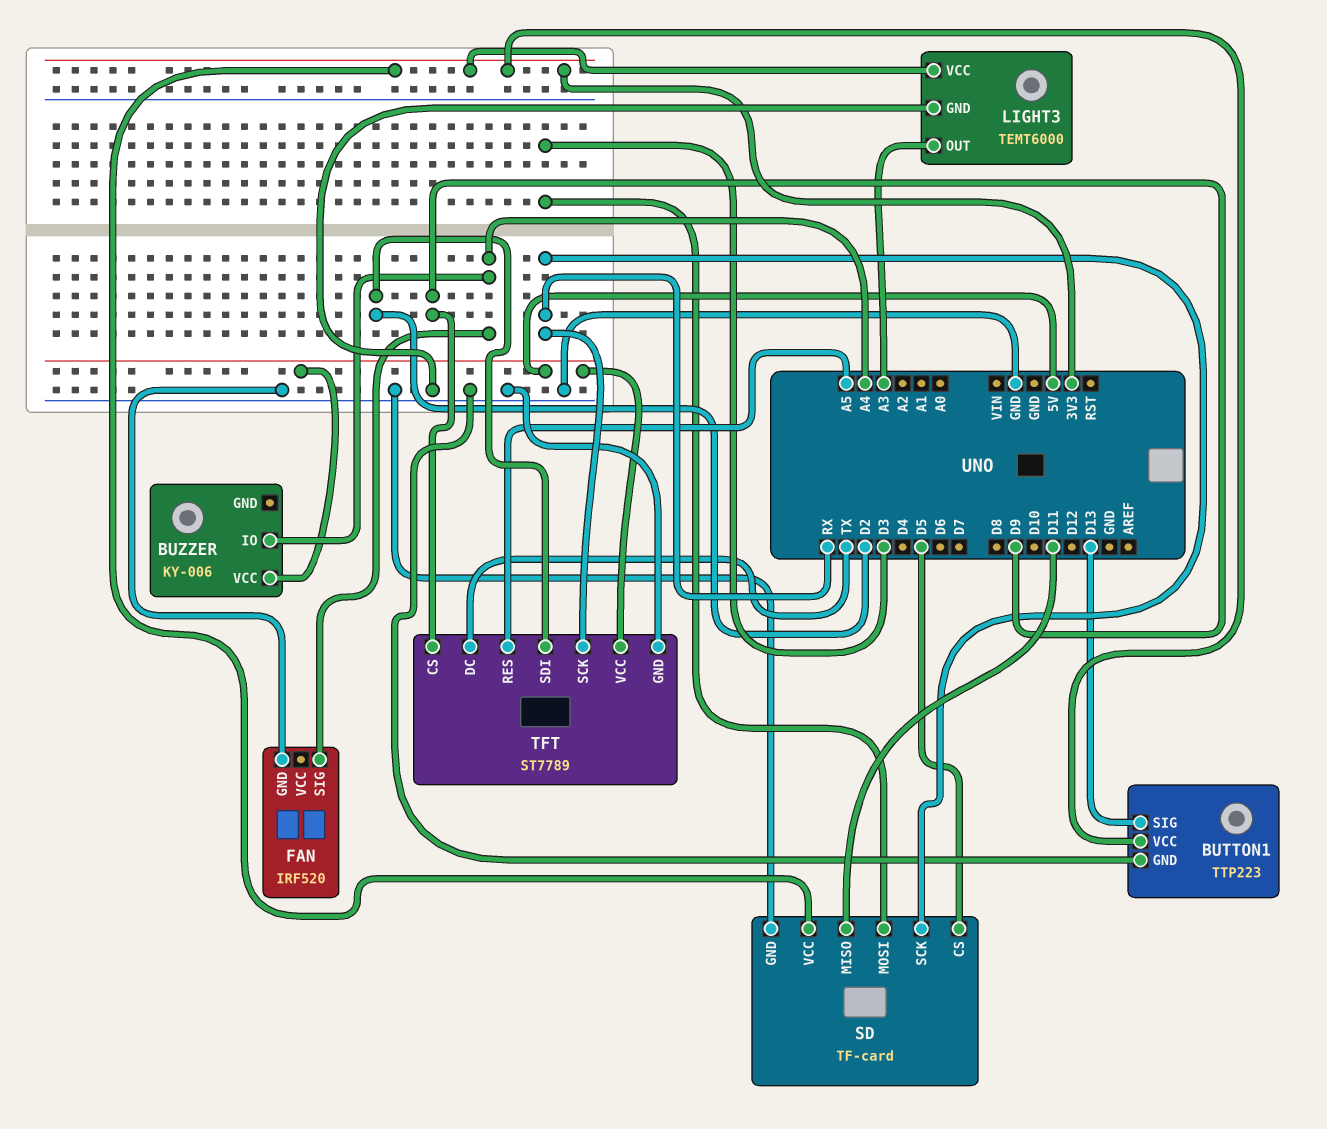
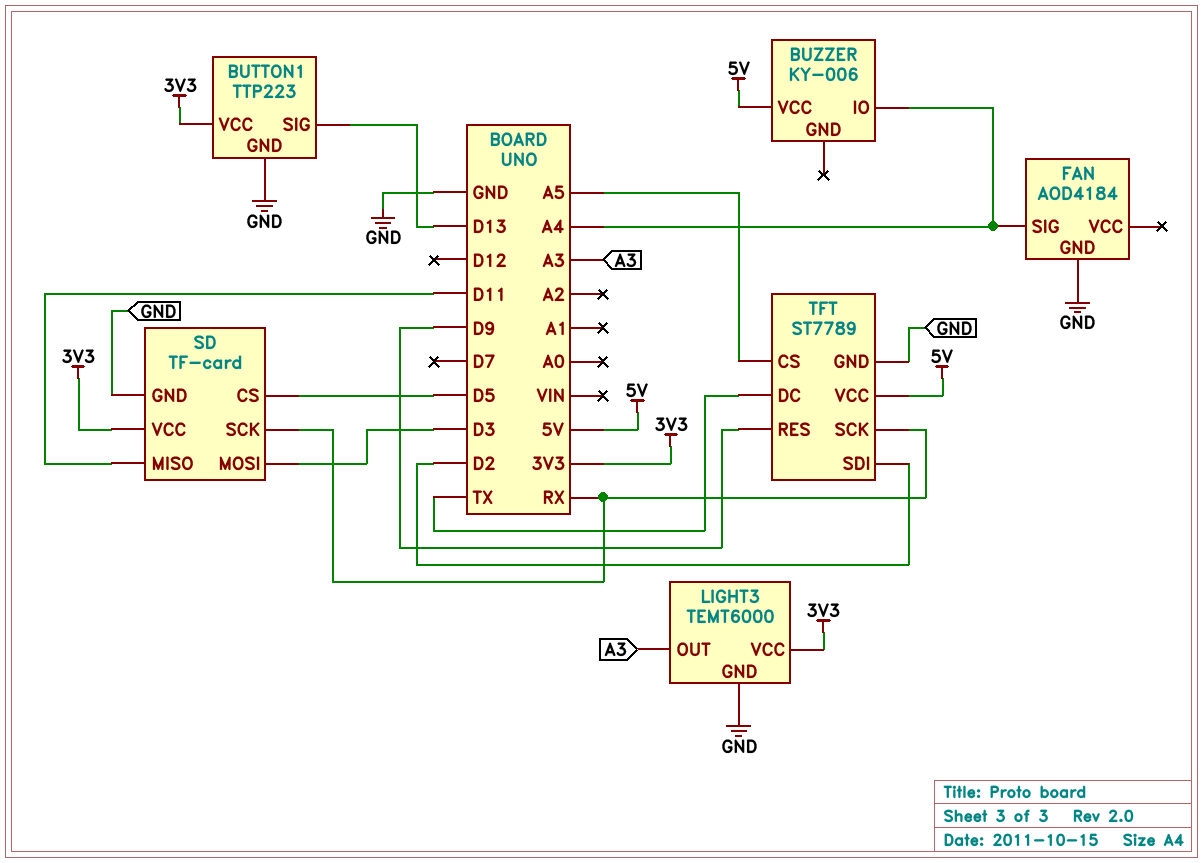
FAN: IRF520 -> AOD4184
TFT pin CS: D9 -> A5
TFT pin RES: A5 -> D9

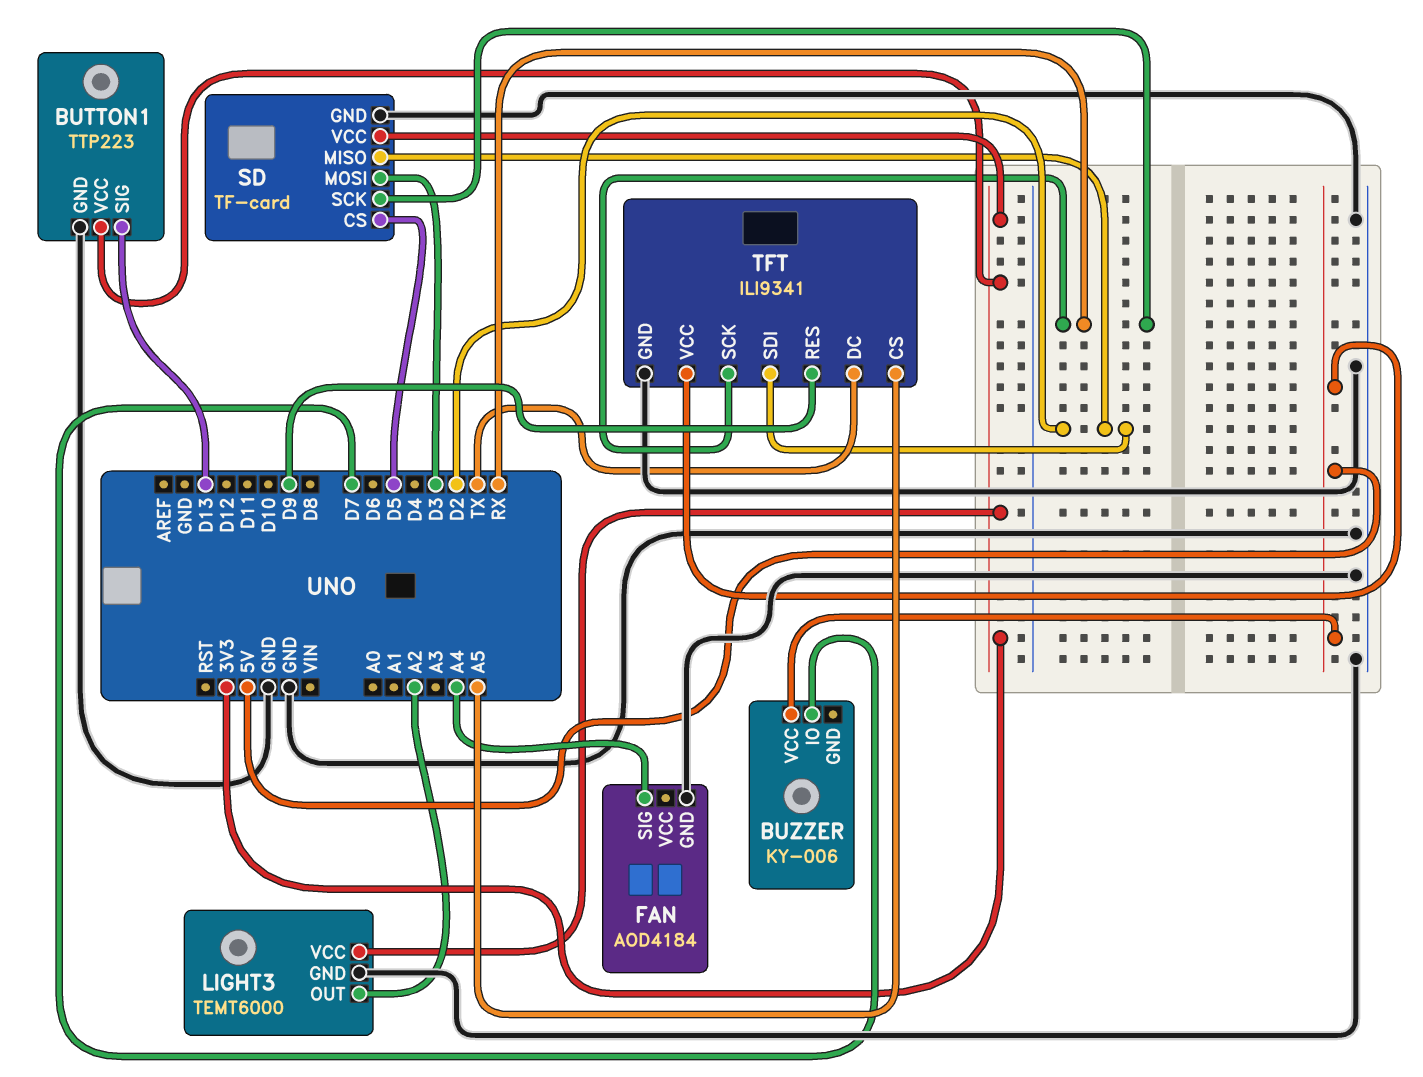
BUZZER pin IO: A4 -> D7
LIGHT3 pin OUT: A3 -> A2
SD pin MISO: D11 -> D2
TFT: ST7789 -> ILI9341

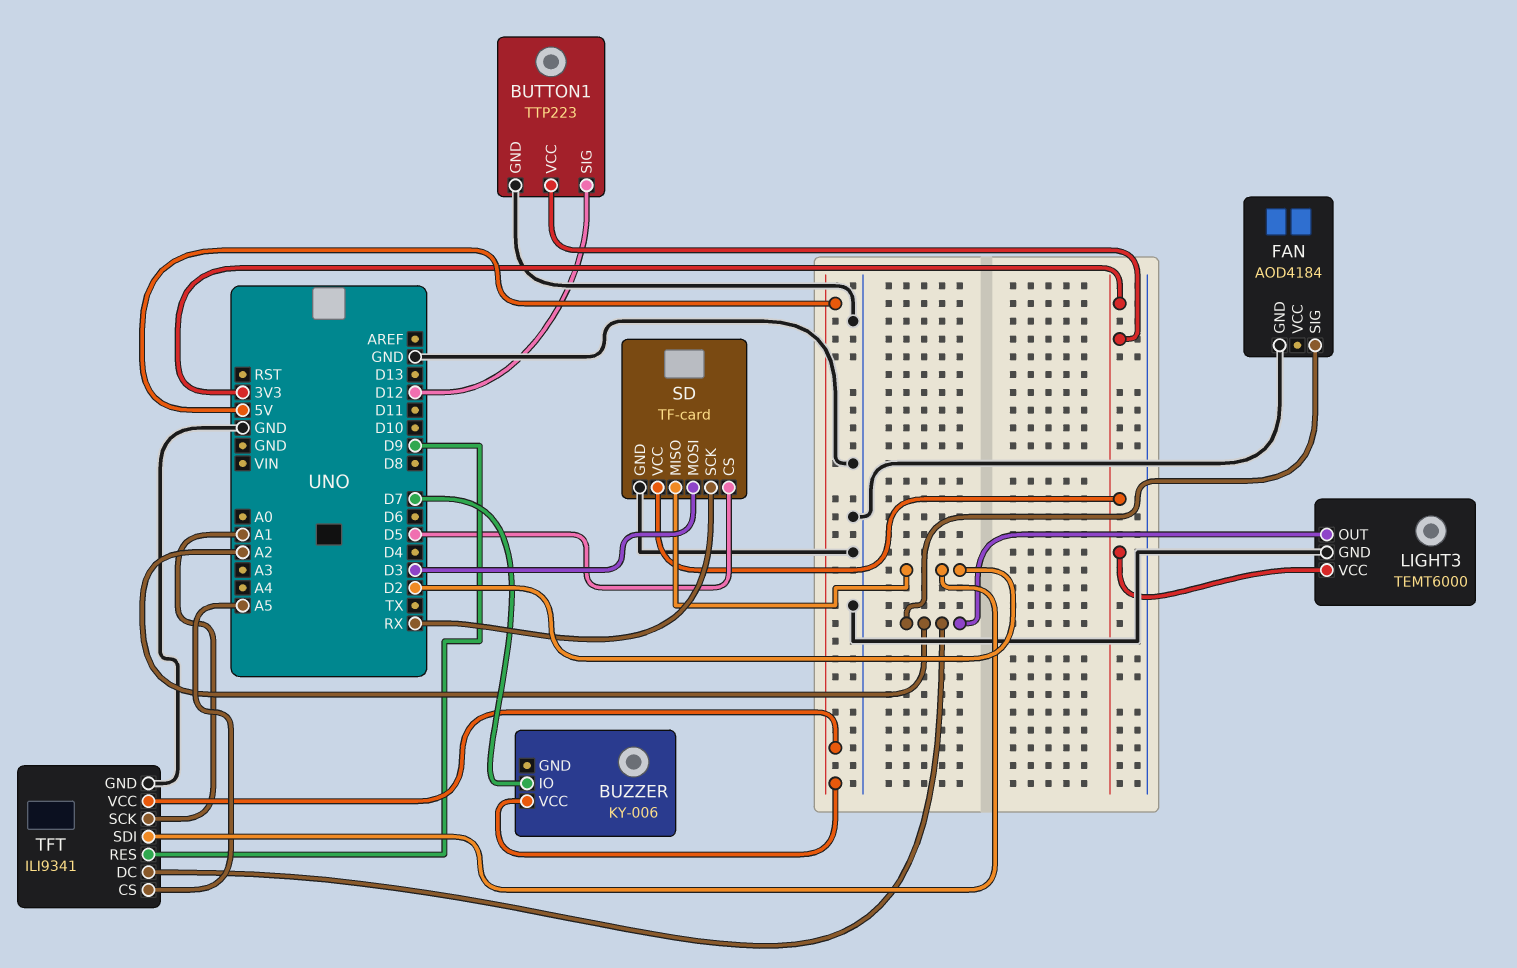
BUTTON1 pin SIG: D13 -> D12
FAN pin SIG: A4 -> A2
TFT pin DC: TX -> A2
TFT pin SCK: RX -> A1

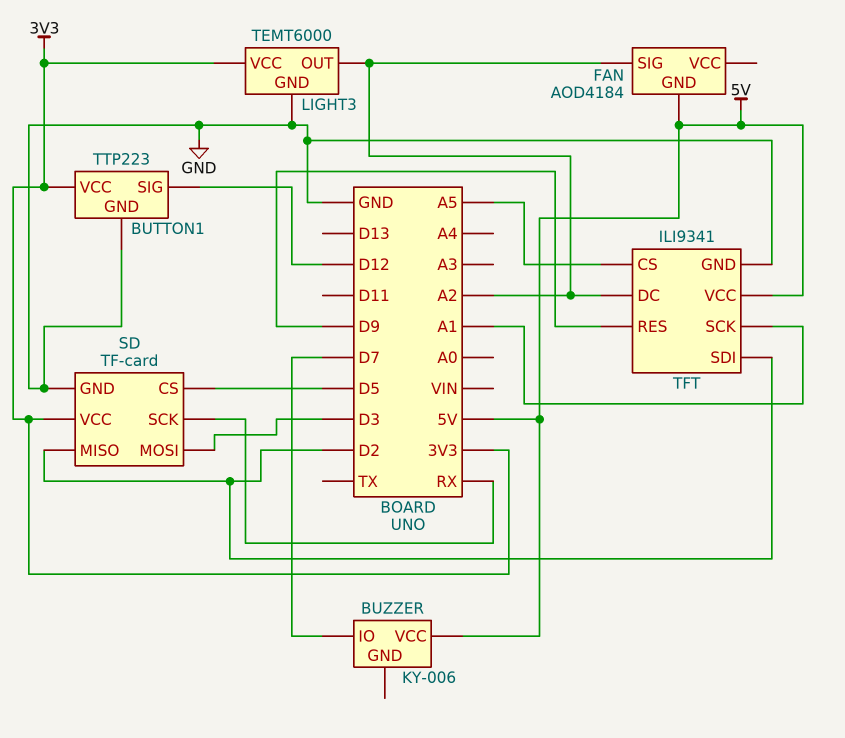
FAN pin GND: GND -> 5V

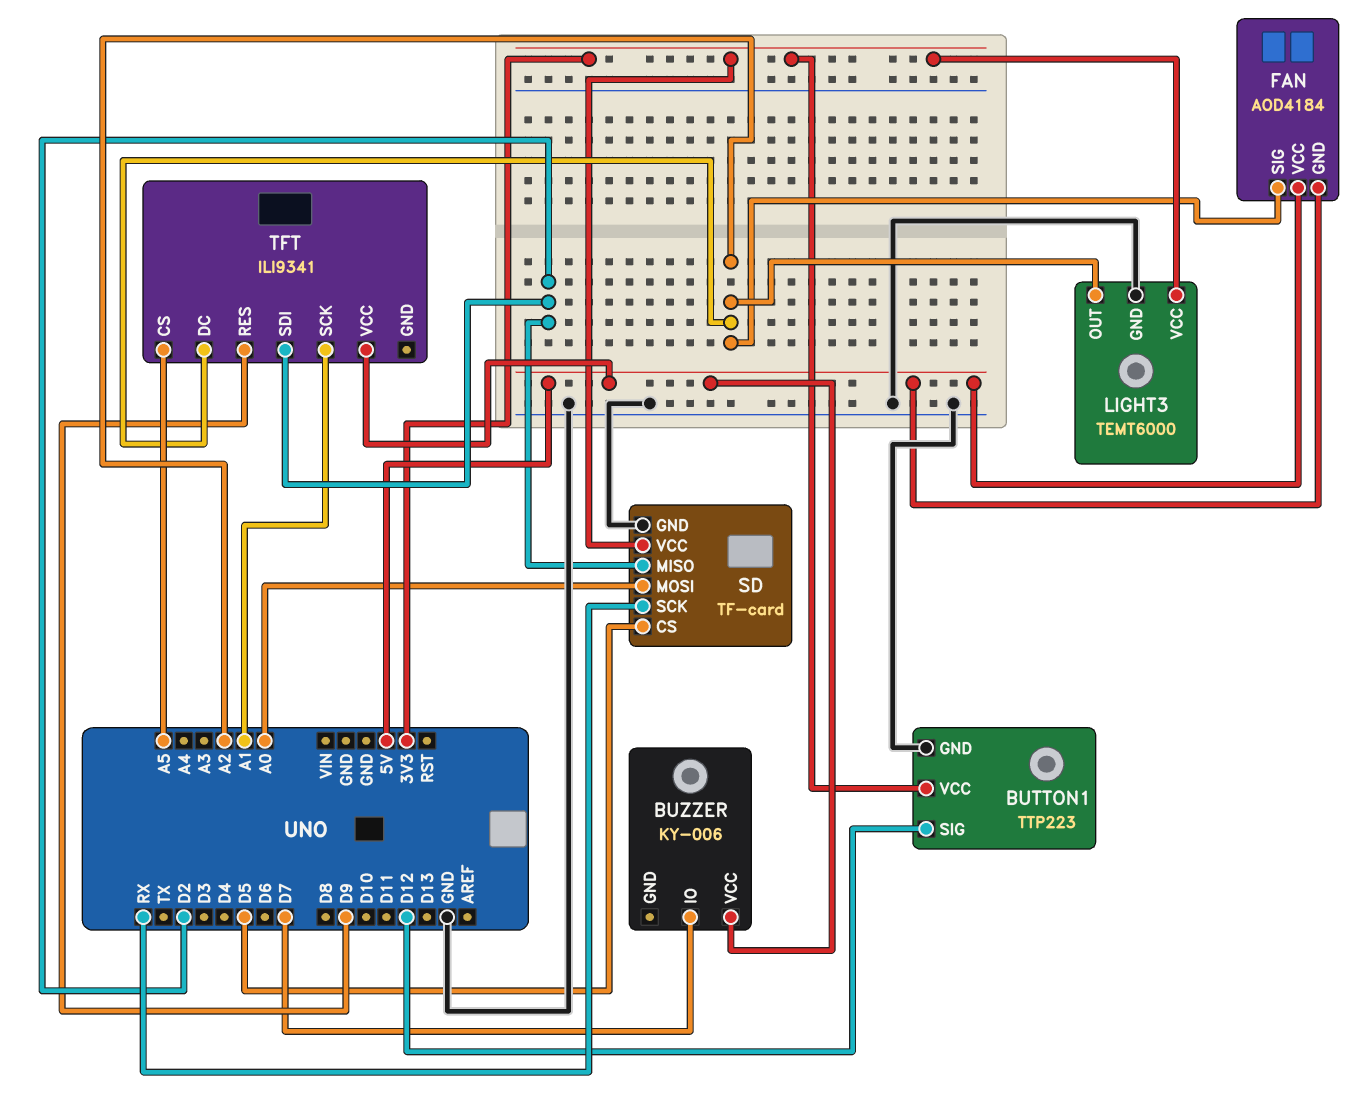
FAN pin VCC: none -> 5V
SD pin MOSI: D3 -> A0
TFT pin GND: GND -> none

